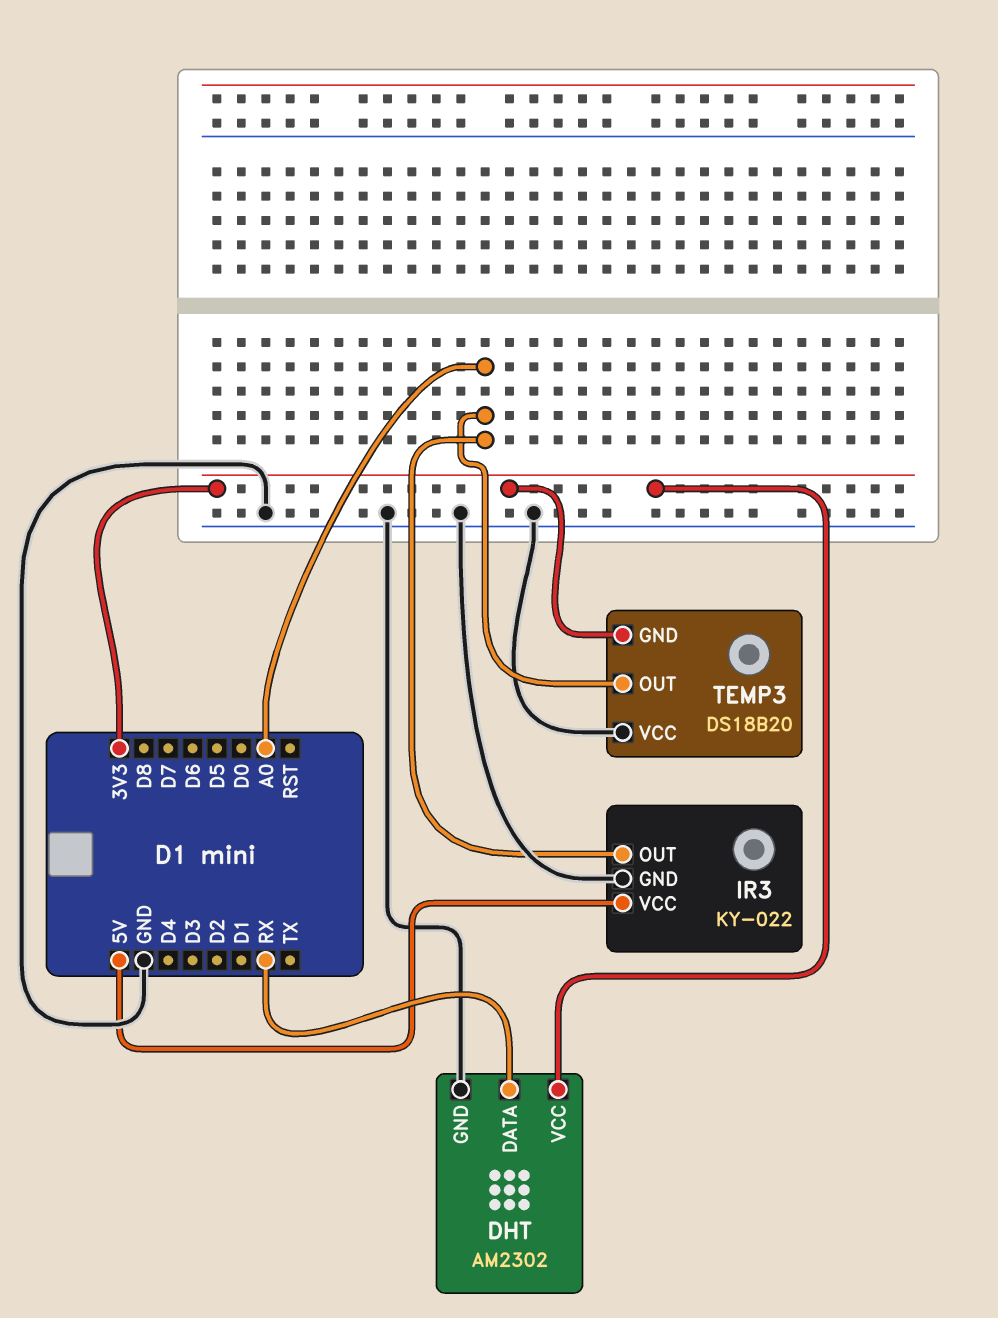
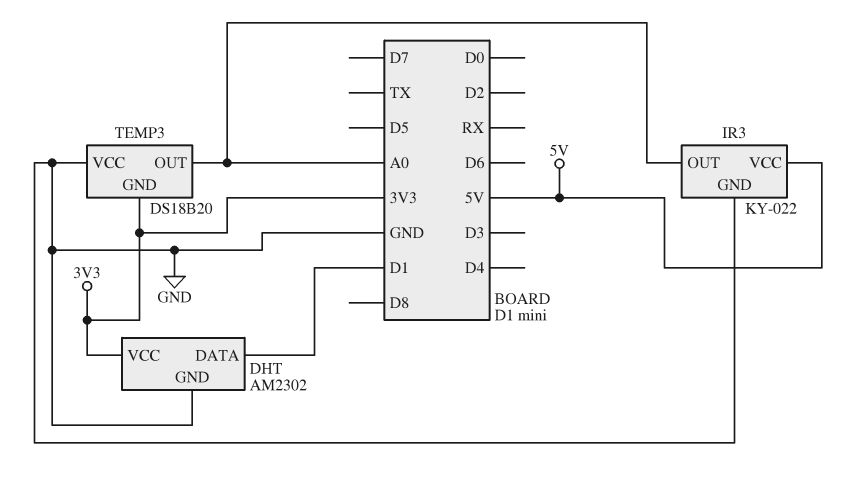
DHT pin DATA: RX -> D1

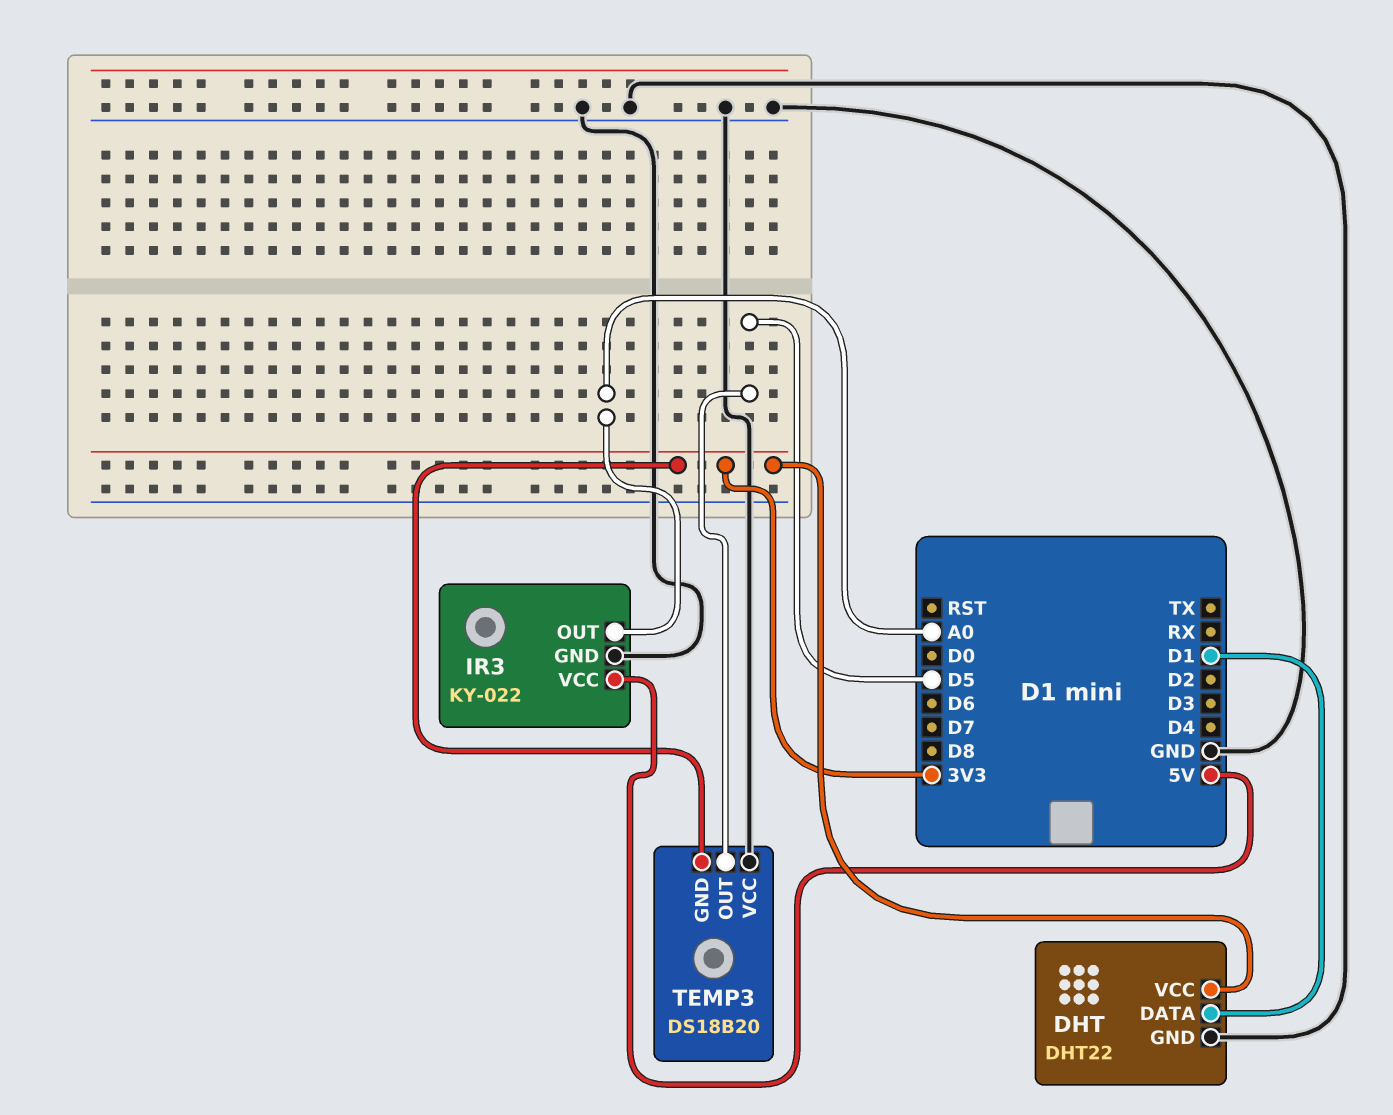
DHT: AM2302 -> DHT22
TEMP3 pin OUT: A0 -> D5

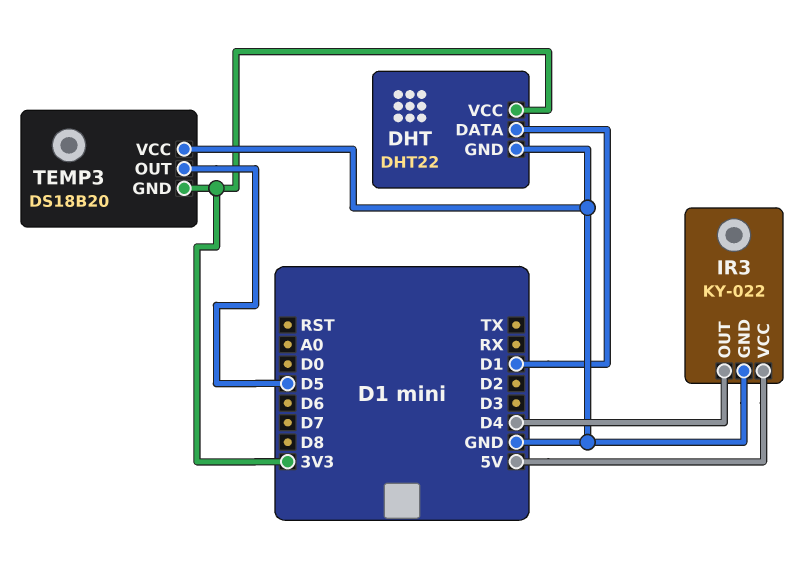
IR3 pin OUT: A0 -> D4

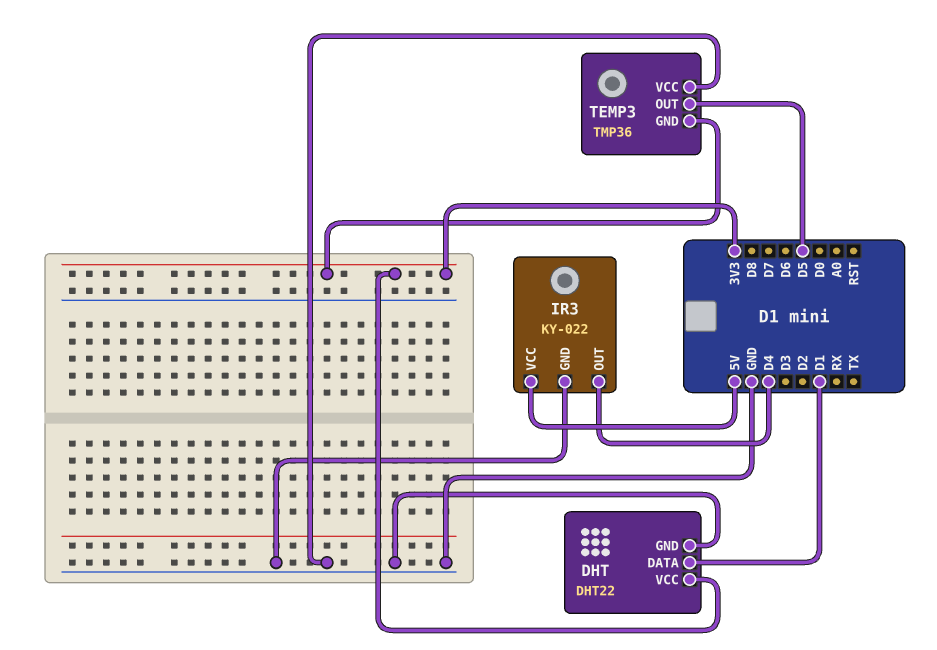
TEMP3: DS18B20 -> TMP36

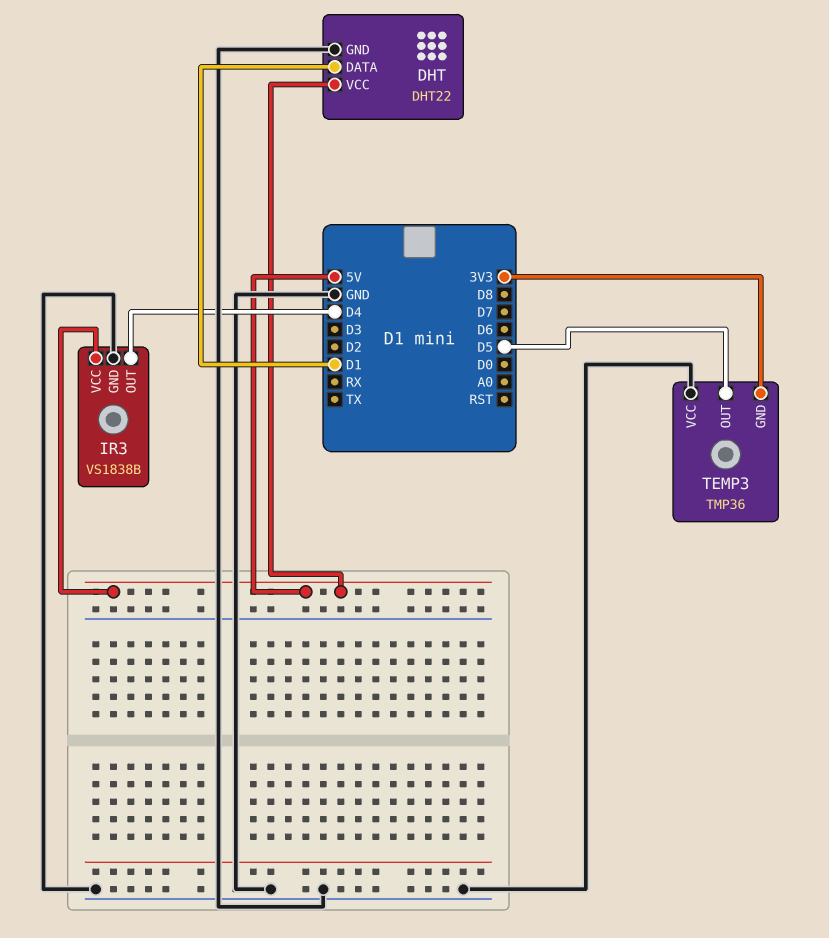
DHT pin VCC: 3V3 -> 5V
IR3: KY-022 -> VS1838B

